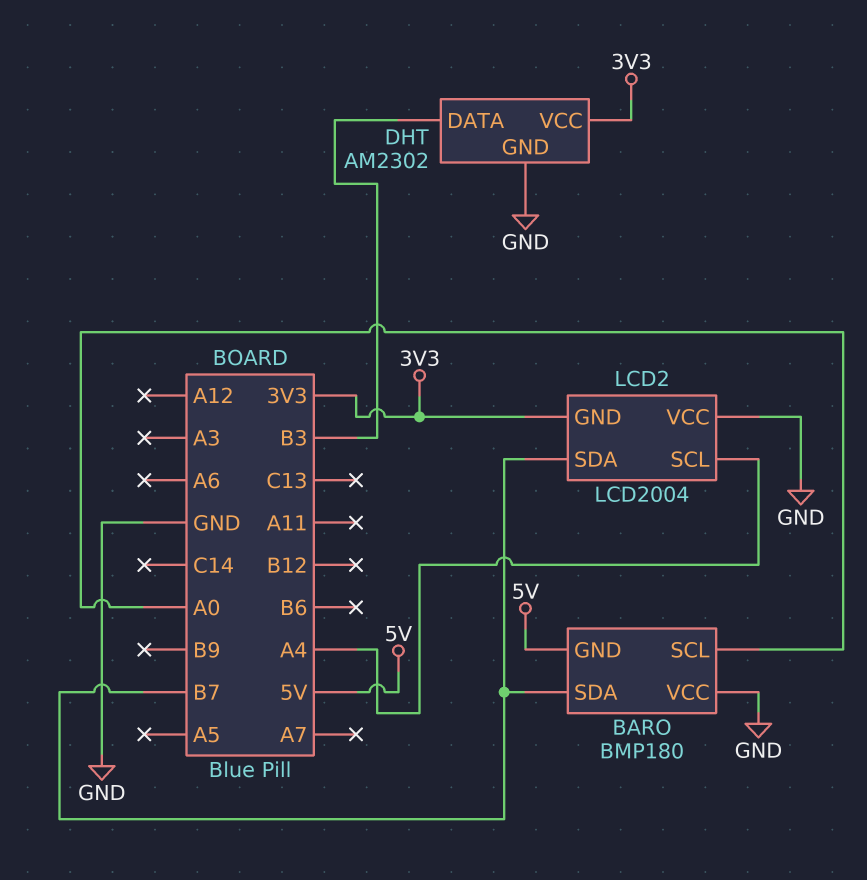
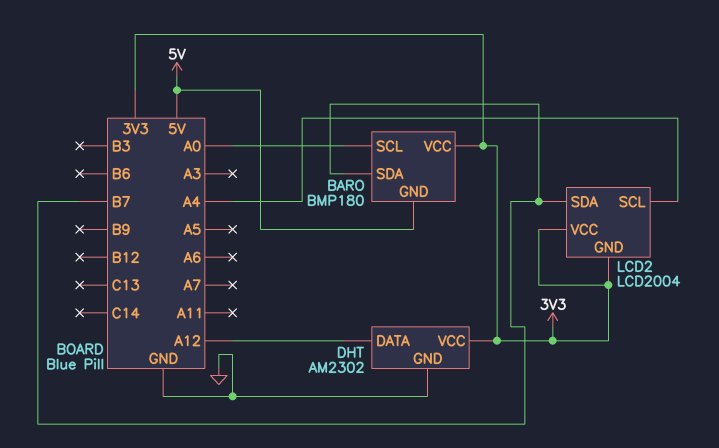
BARO pin VCC: GND -> 3V3
DHT pin DATA: B3 -> A12
LCD2 pin VCC: GND -> 3V3

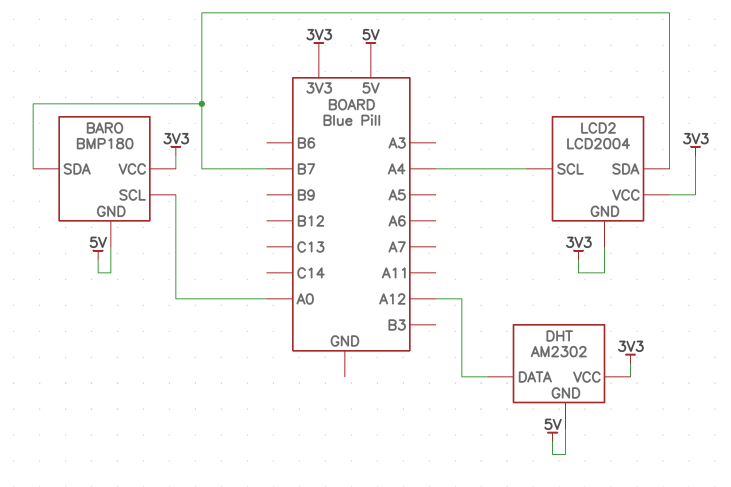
DHT pin GND: GND -> 5V

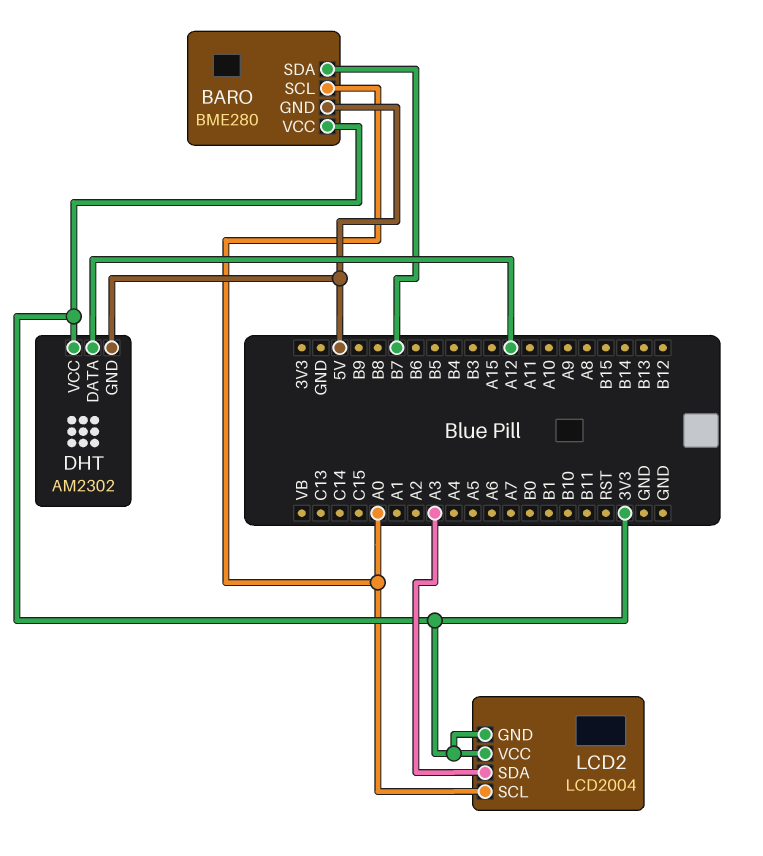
BARO: BMP180 -> BME280
LCD2 pin SCL: A4 -> A0
LCD2 pin SDA: B7 -> A3

